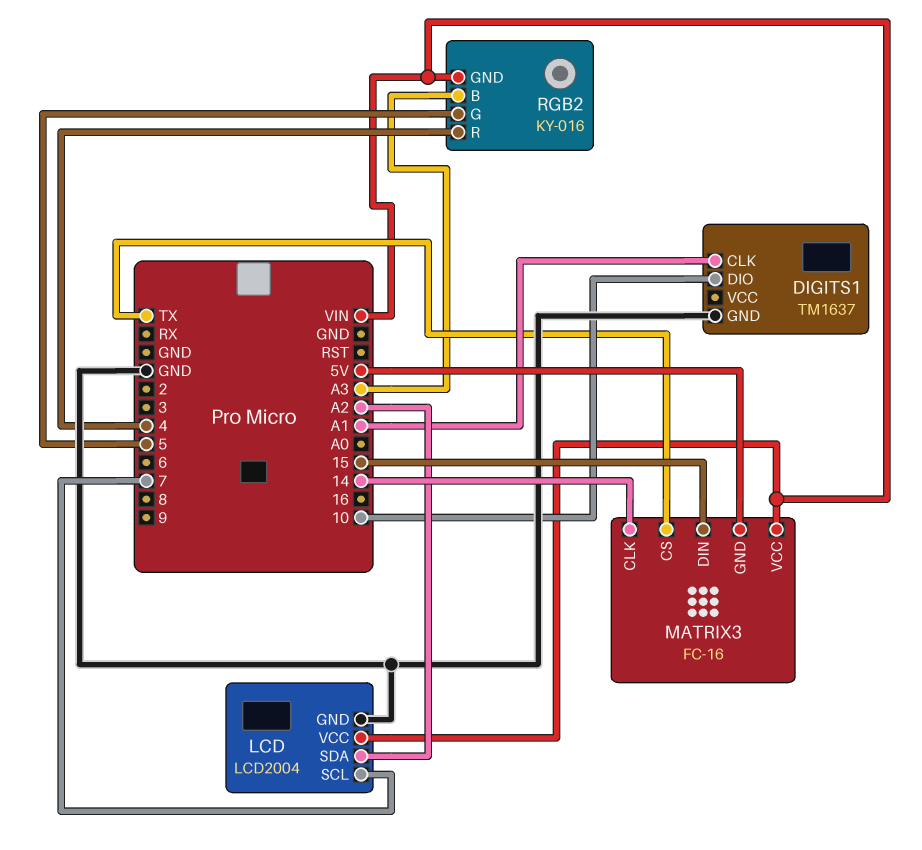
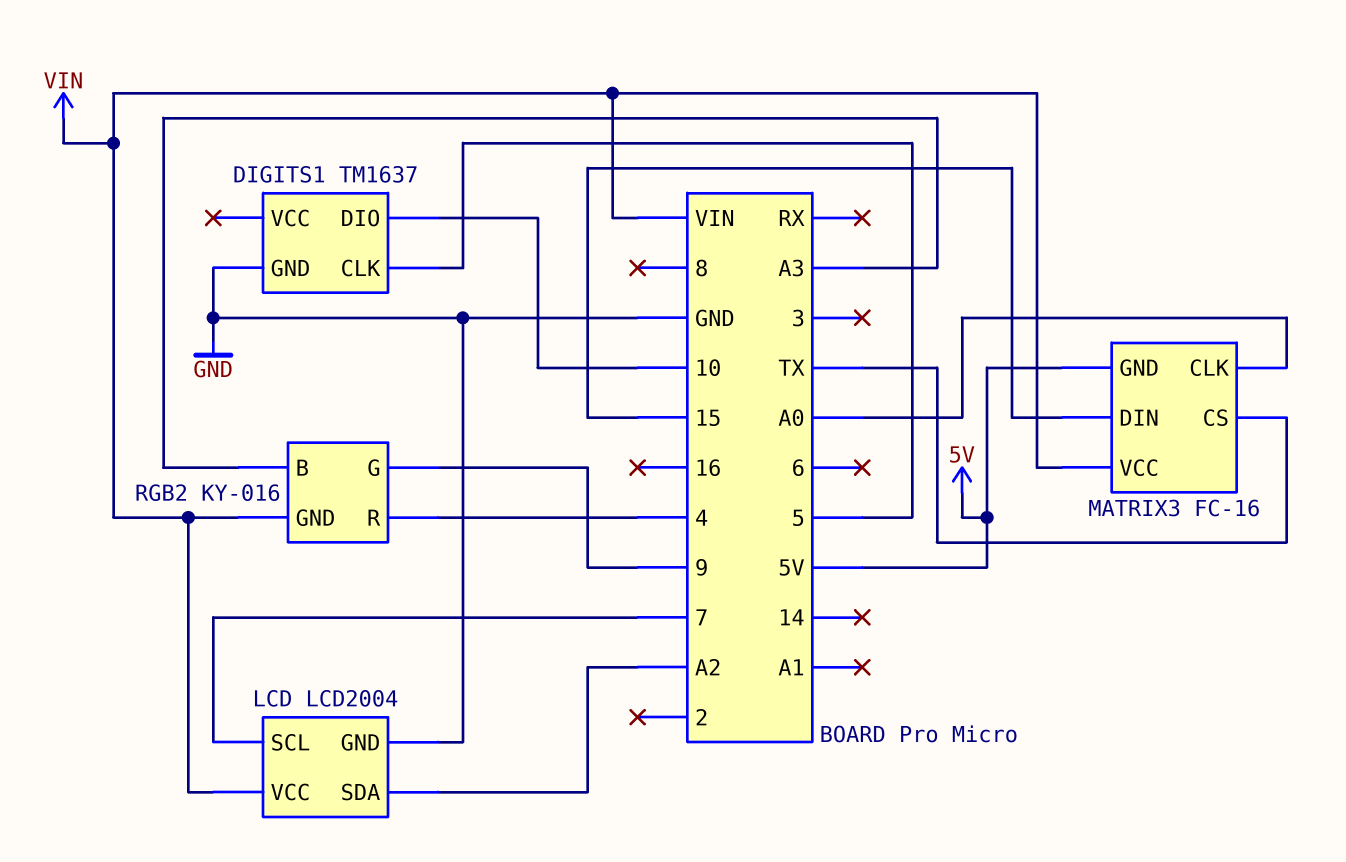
DIGITS1 pin CLK: A1 -> 5
MATRIX3 pin CLK: 14 -> A0
RGB2 pin G: 5 -> 9

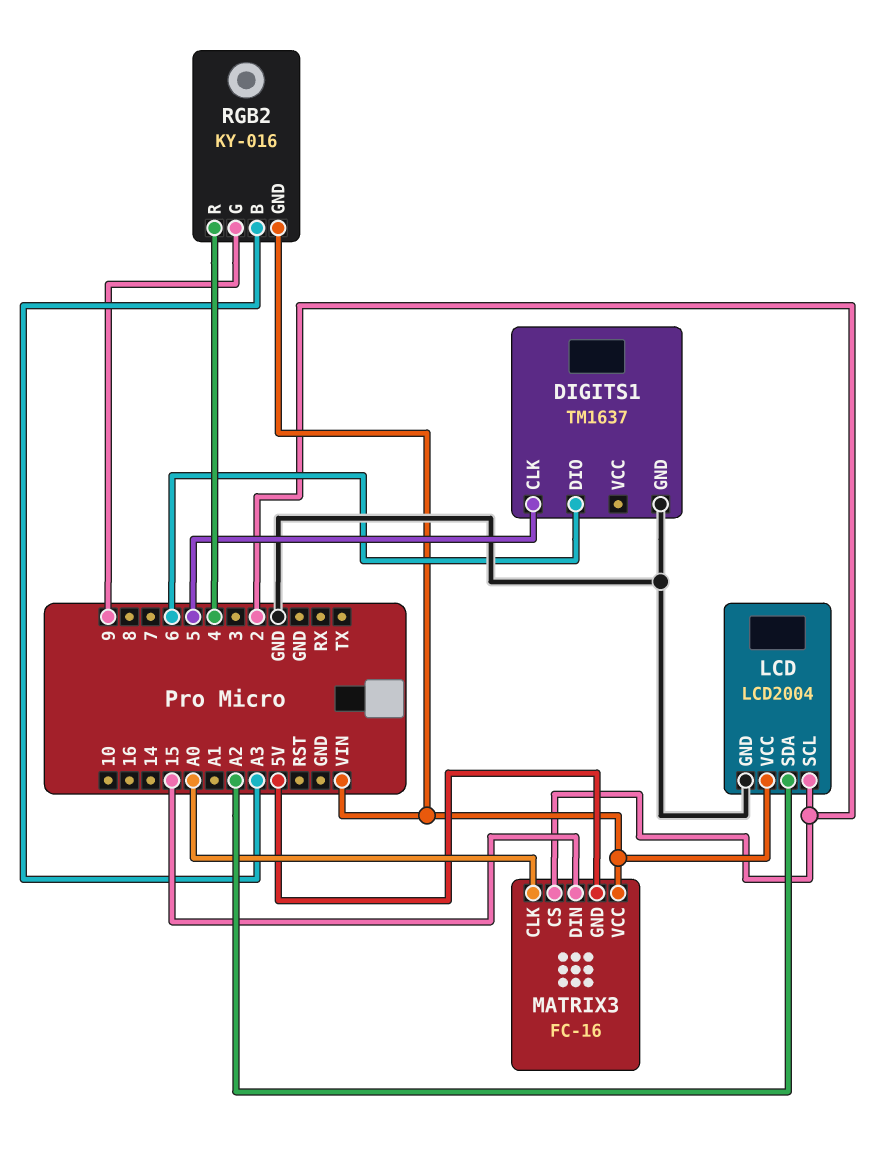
DIGITS1 pin DIO: 10 -> 6
LCD pin SCL: 7 -> 2
MATRIX3 pin CS: TX -> 2

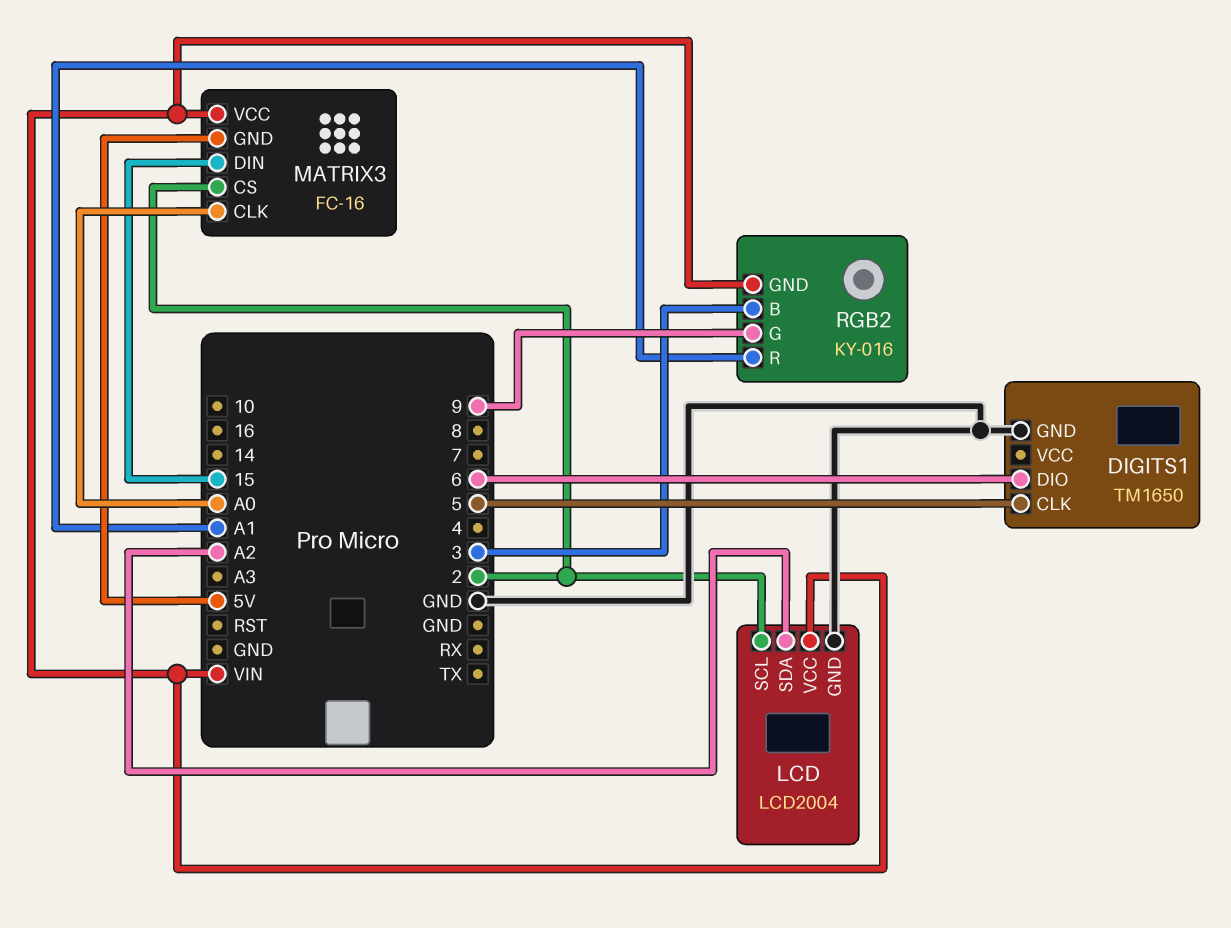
DIGITS1: TM1637 -> TM1650
RGB2 pin B: A3 -> 3
RGB2 pin R: 4 -> A1

